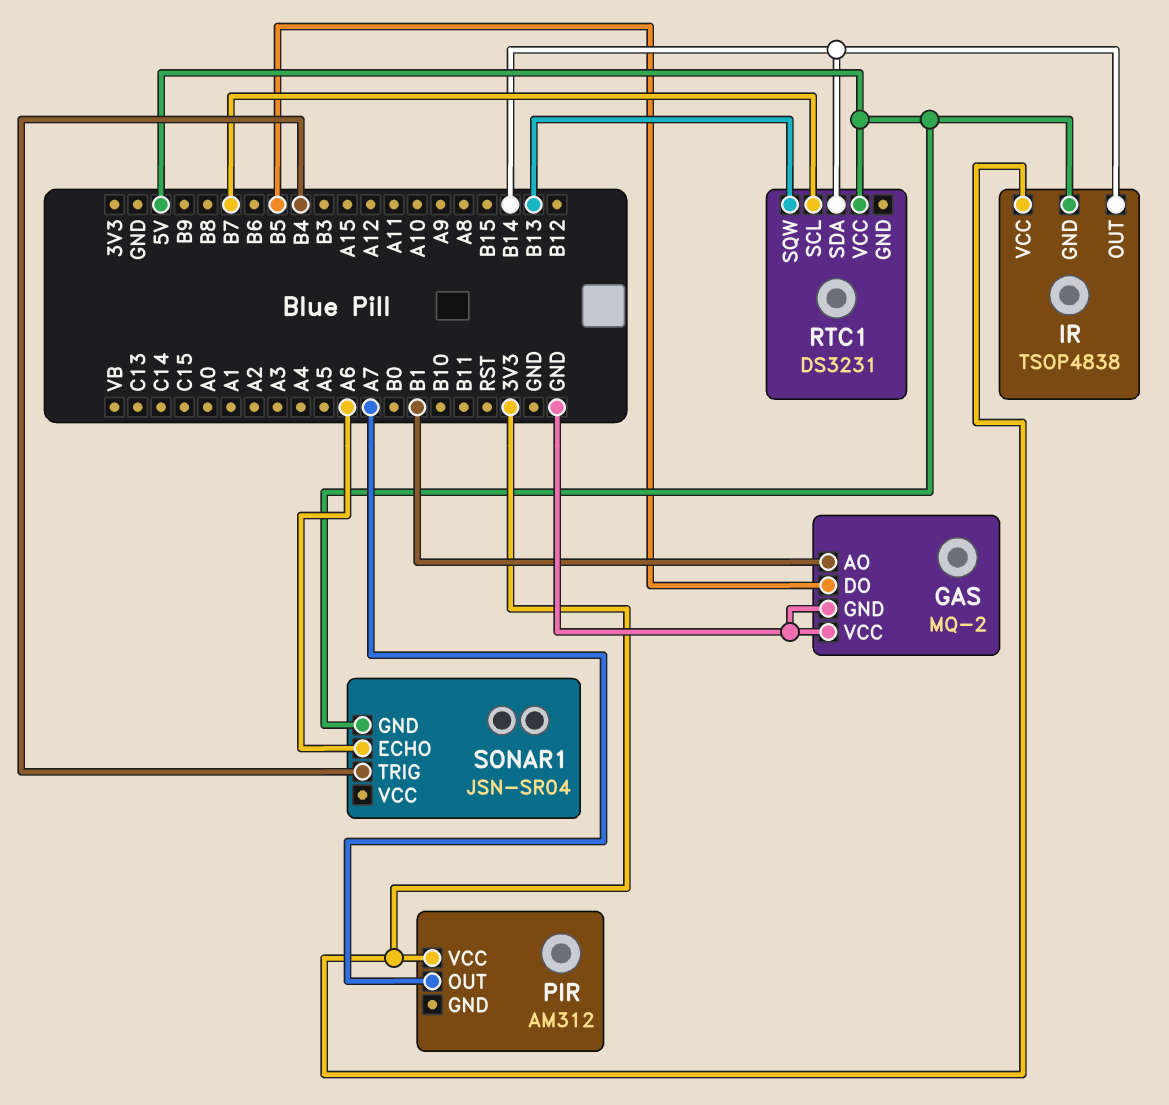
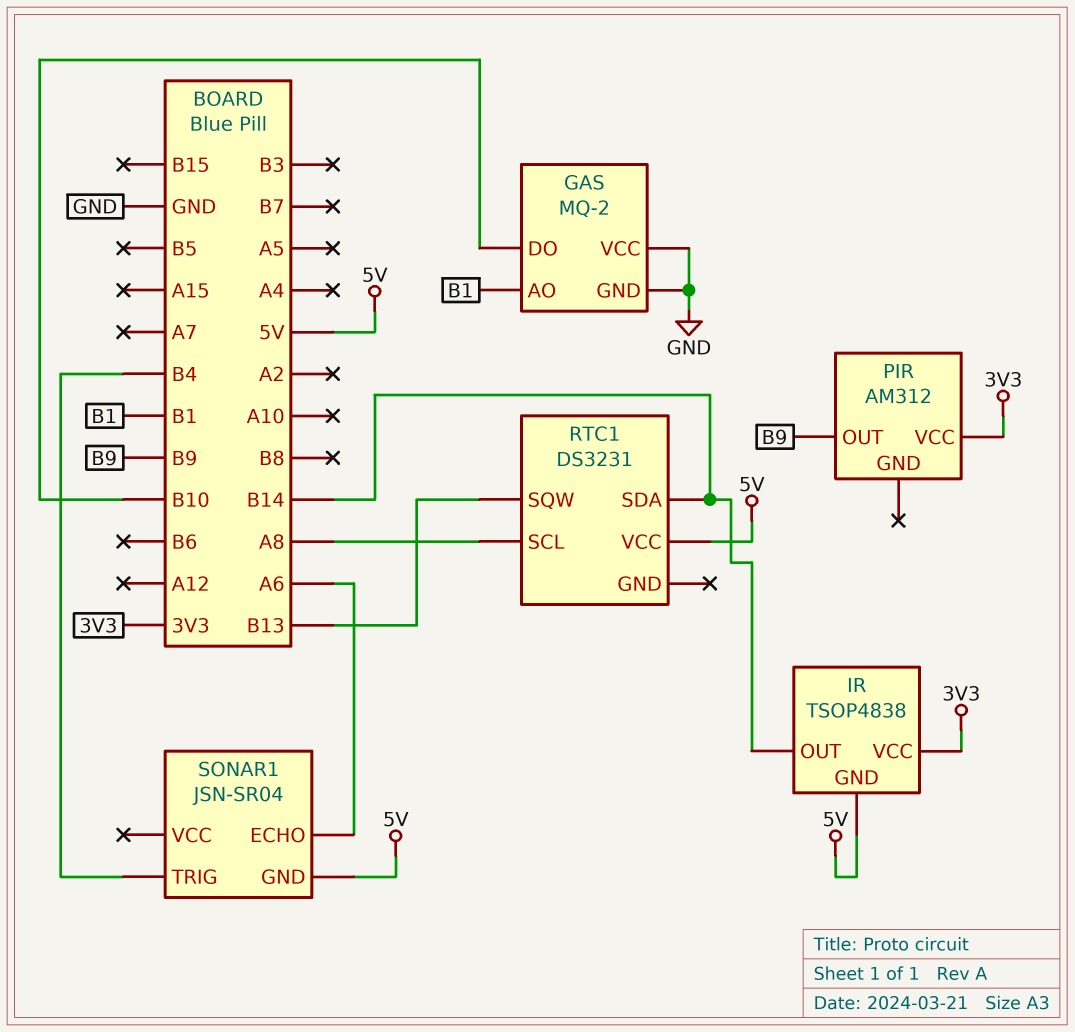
GAS pin DO: B5 -> B10
PIR pin OUT: A7 -> B9
RTC1 pin SCL: B7 -> A8

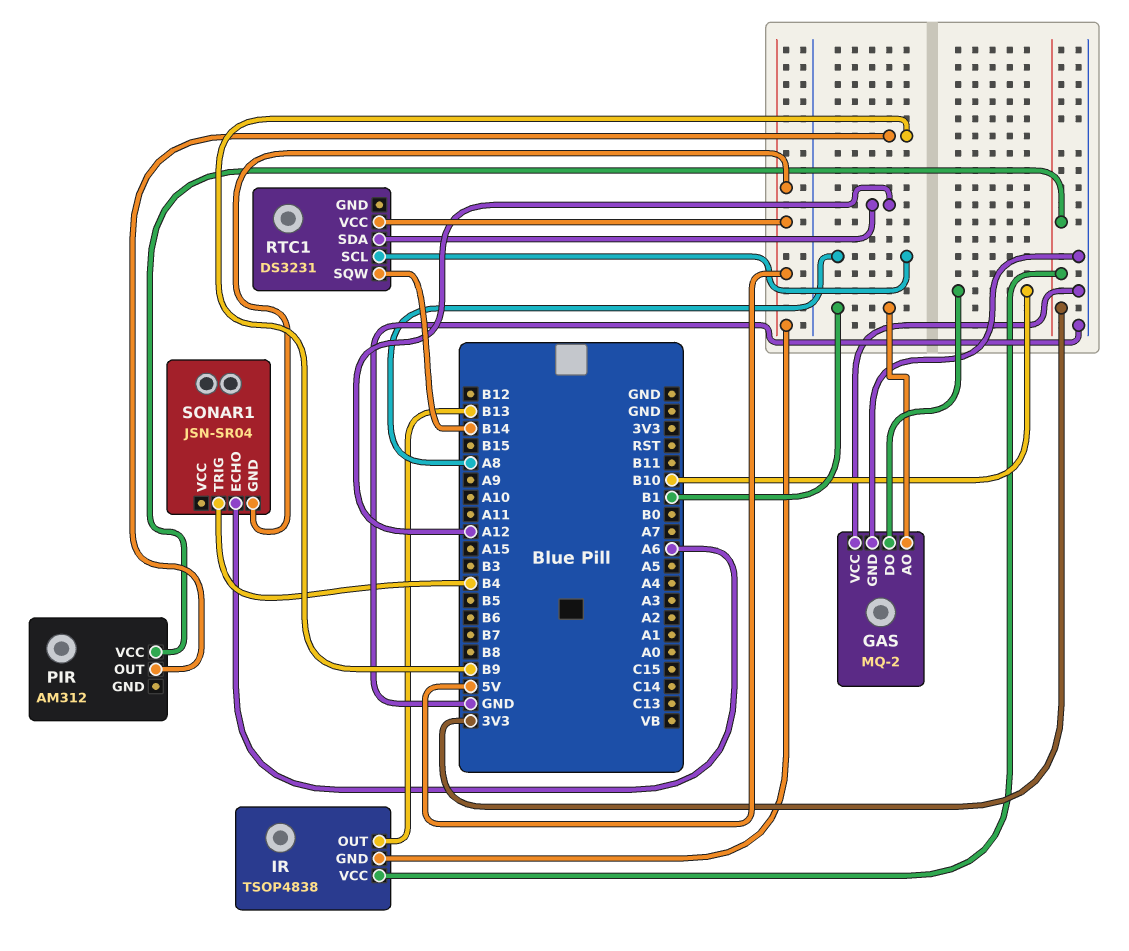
IR pin OUT: B14 -> B13
RTC1 pin SDA: B14 -> A12
RTC1 pin SQW: B13 -> B14

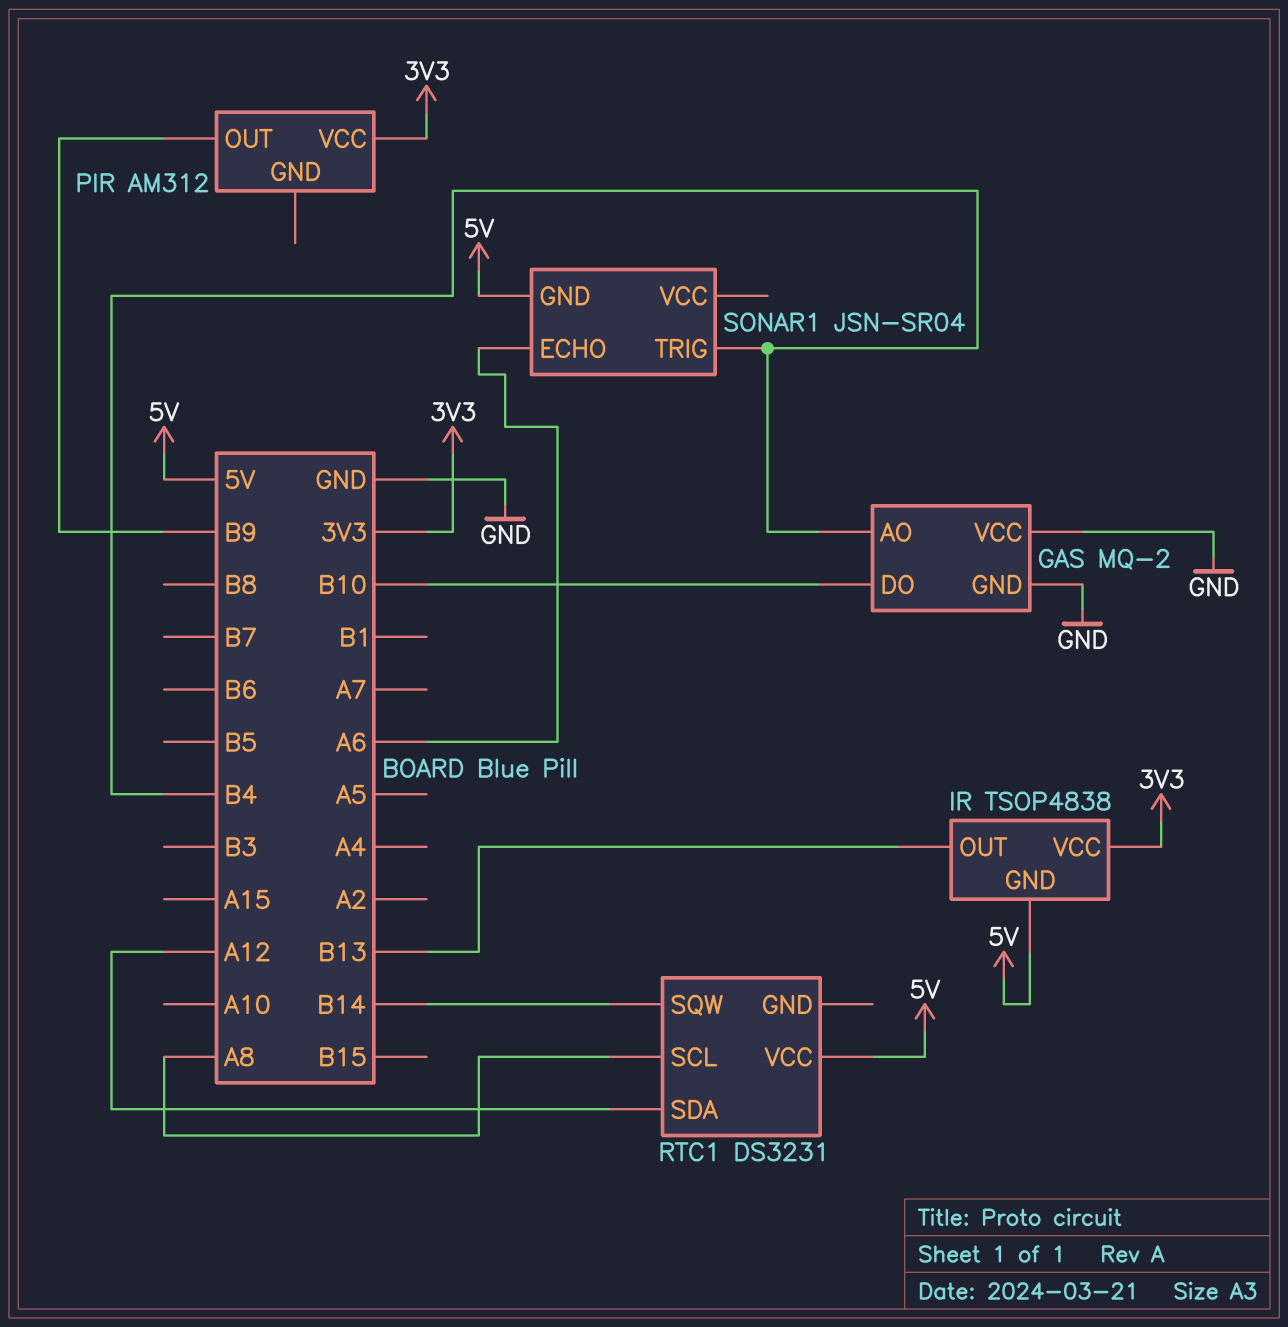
GAS pin AO: B1 -> B4

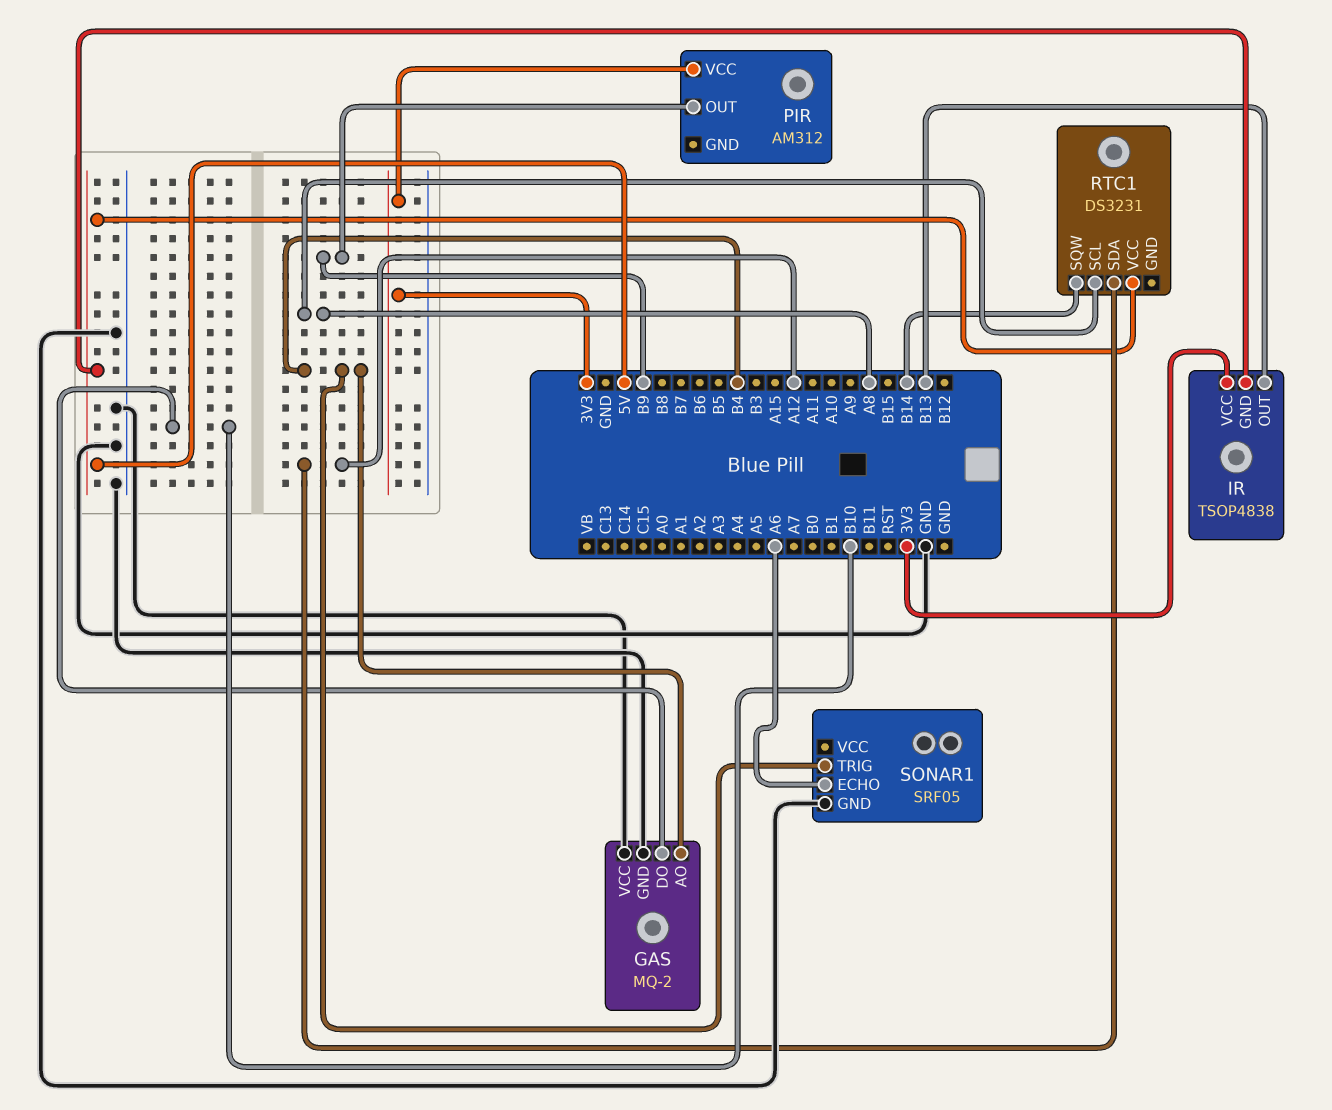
SONAR1: JSN-SR04 -> SRF05
SONAR1 pin GND: 5V -> GND

